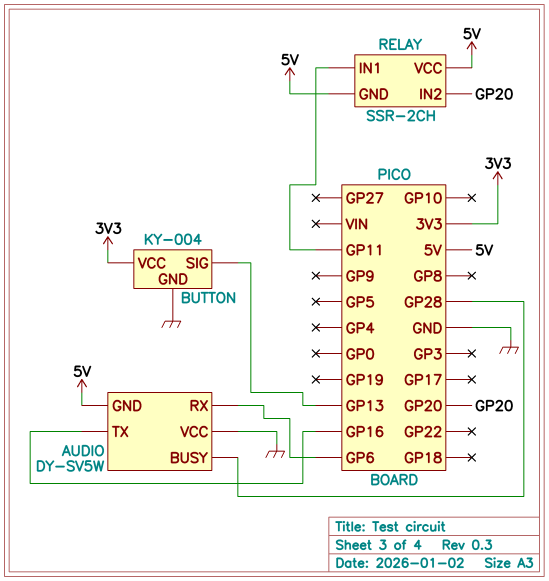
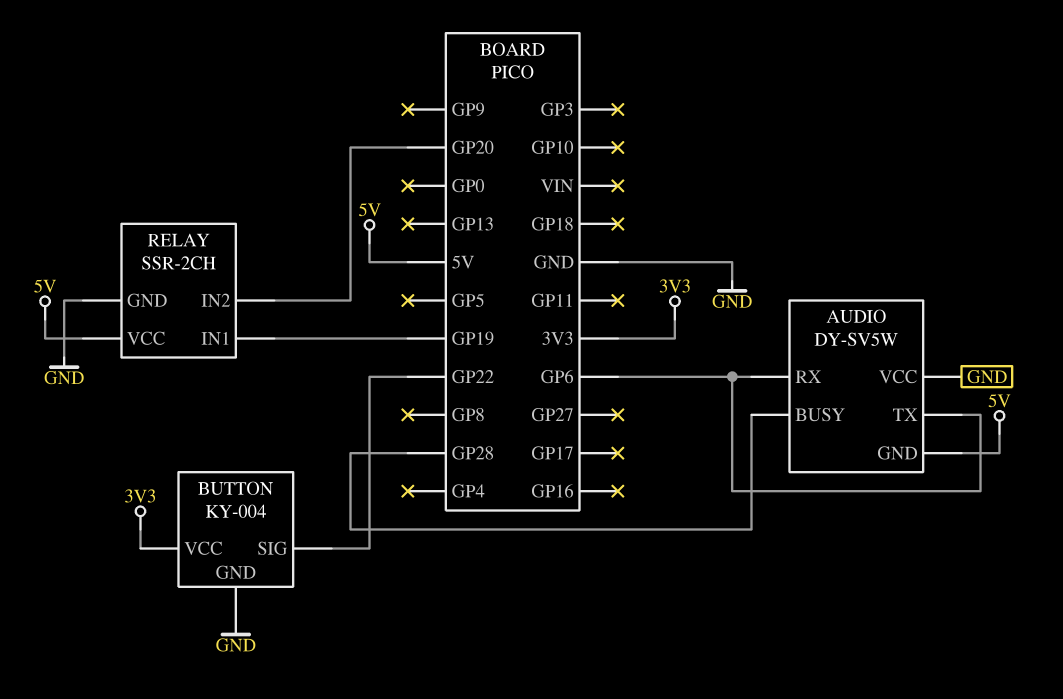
AUDIO pin TX: GP16 -> GP6
BUTTON pin SIG: GP13 -> GP22
RELAY pin GND: 5V -> GND
RELAY pin IN1: GP11 -> GP19

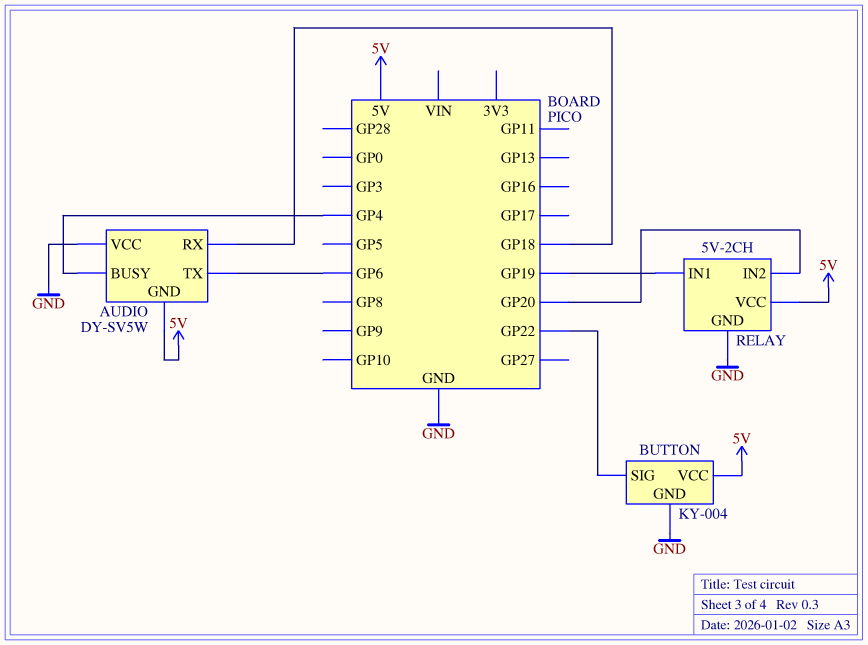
AUDIO pin BUSY: GP28 -> GP4
AUDIO pin RX: GP6 -> GP18
BUTTON pin VCC: 3V3 -> 5V
RELAY: SSR-2CH -> 5V-2CH

